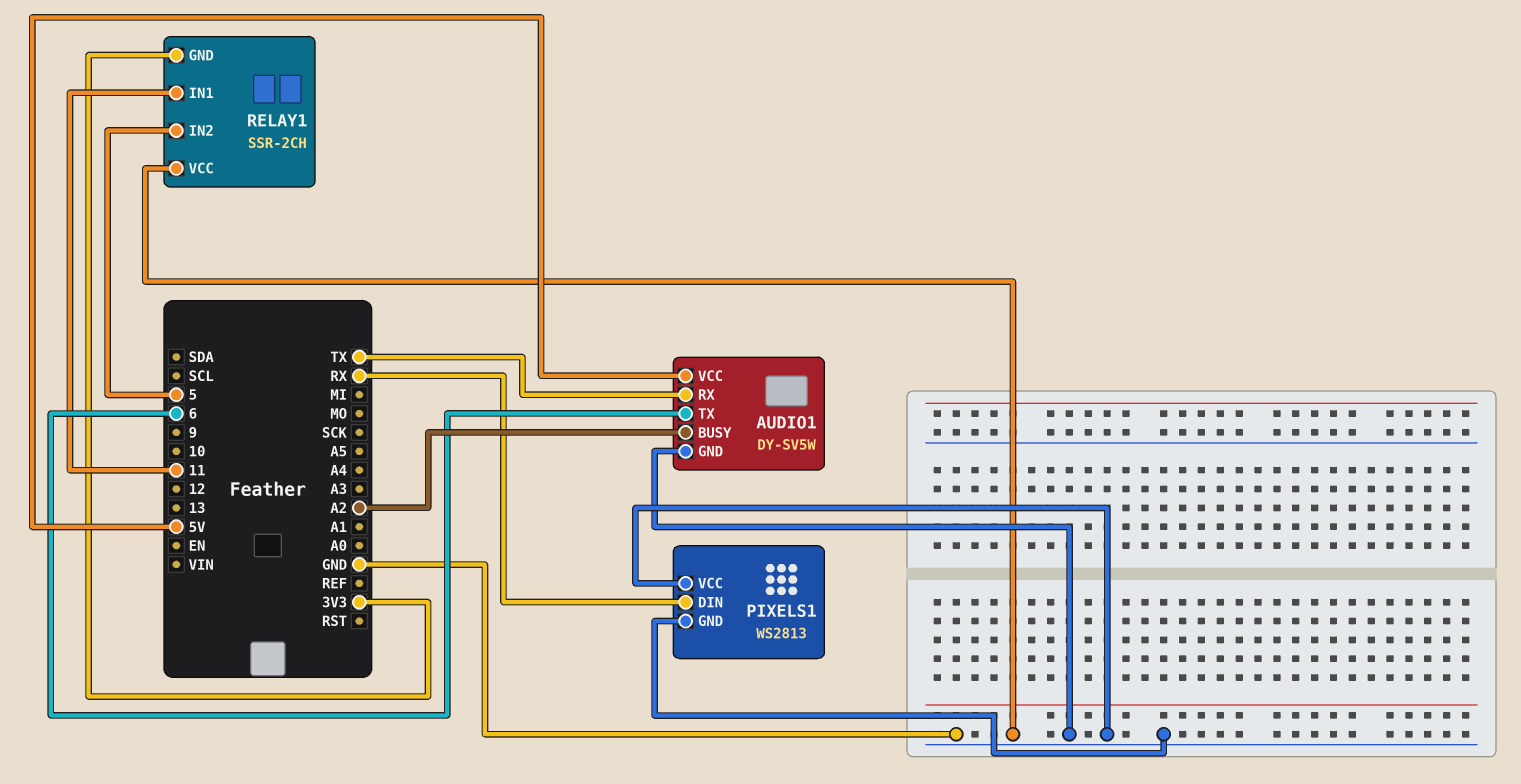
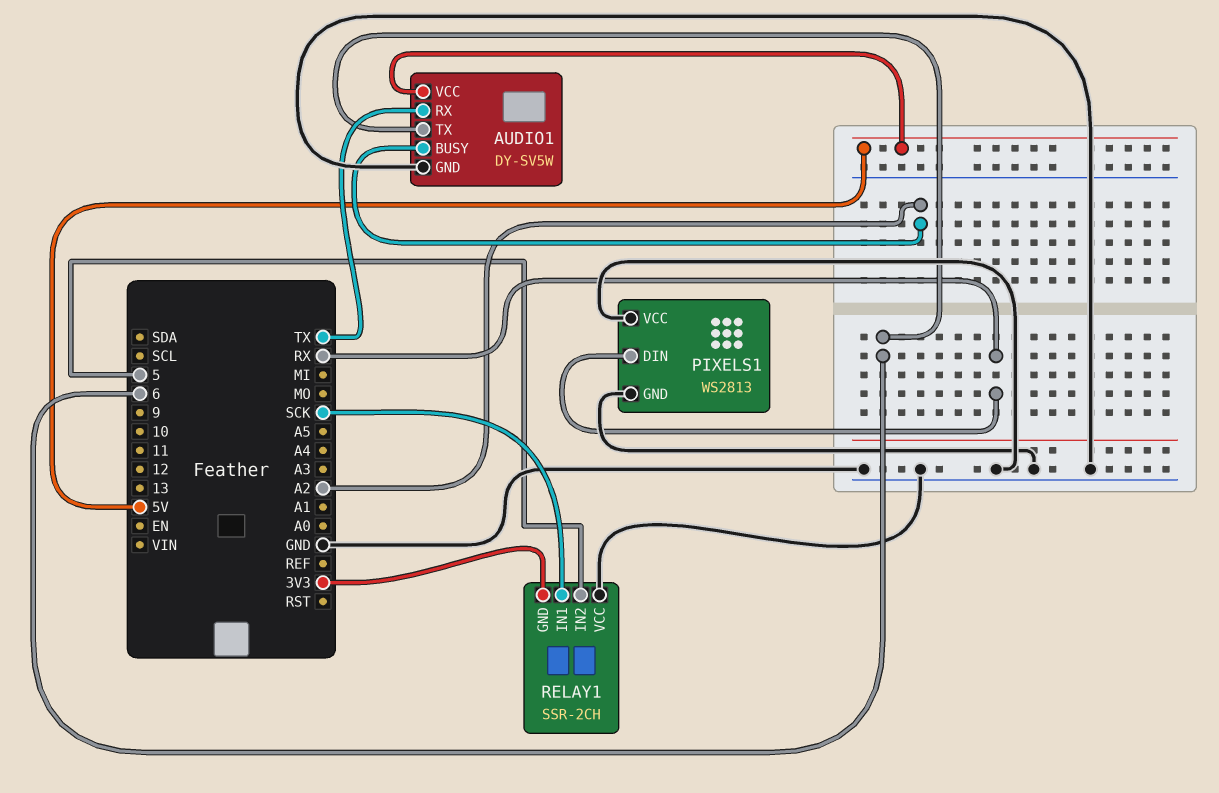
RELAY1 pin IN1: 11 -> SCK

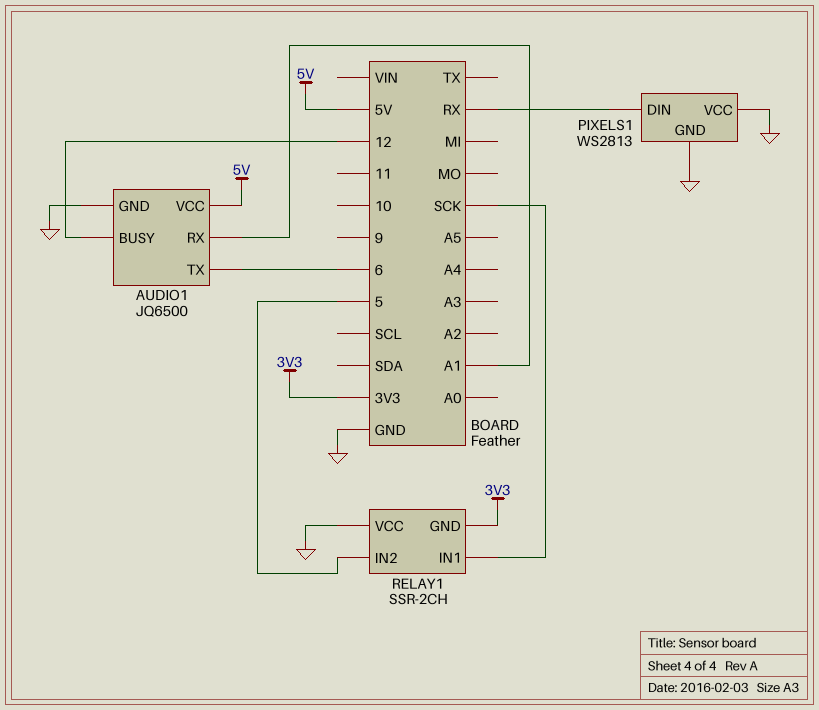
AUDIO1: DY-SV5W -> JQ6500
AUDIO1 pin BUSY: A2 -> 12
AUDIO1 pin RX: TX -> A1

